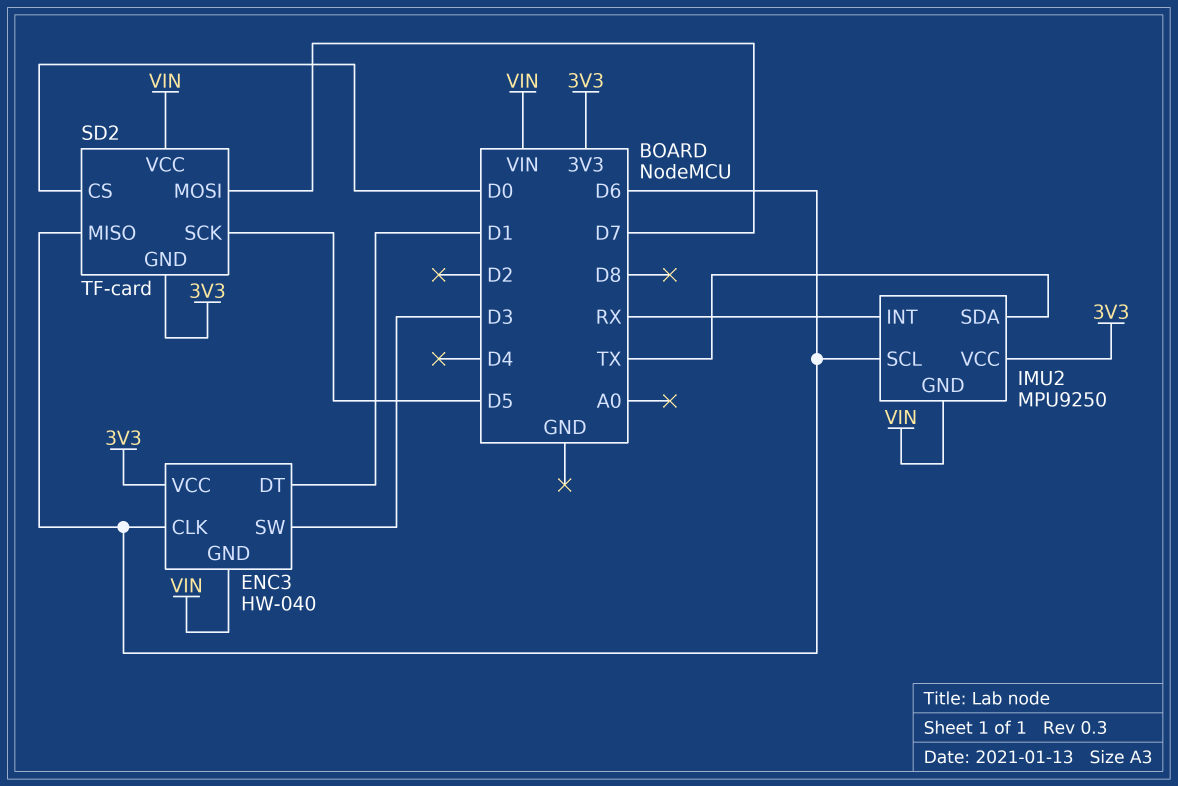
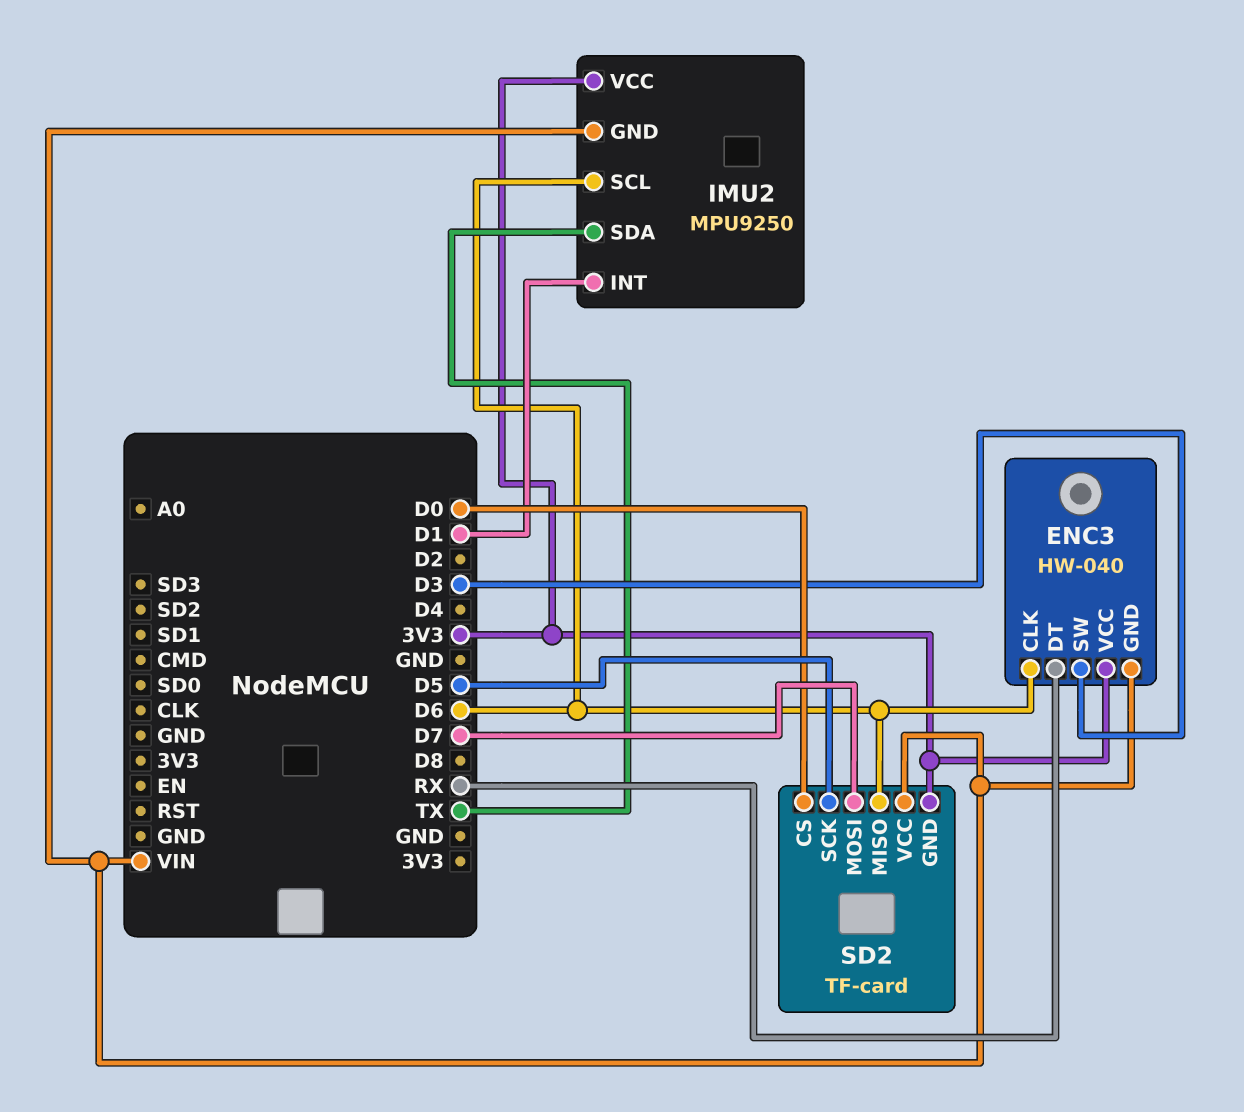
ENC3 pin DT: D1 -> RX
IMU2 pin INT: RX -> D1

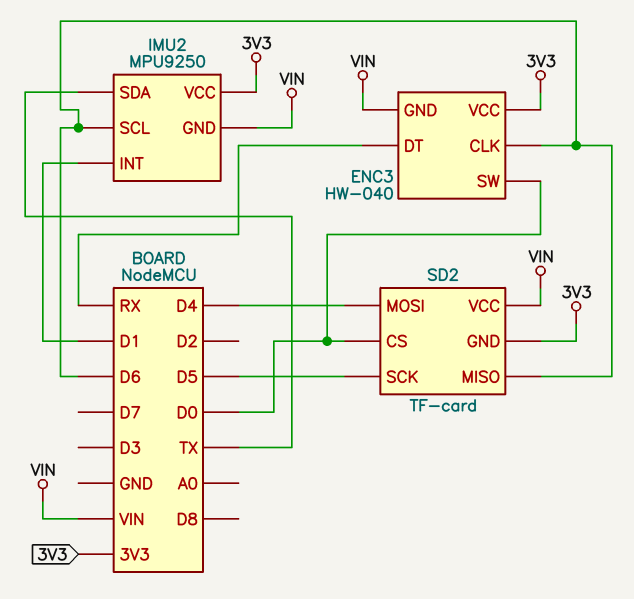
ENC3 pin SW: D3 -> D0
SD2 pin MOSI: D7 -> D4

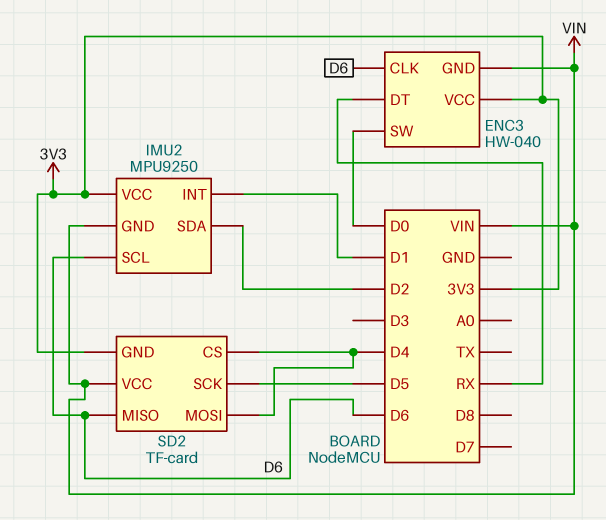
IMU2 pin SDA: TX -> D2
SD2 pin CS: D0 -> D4

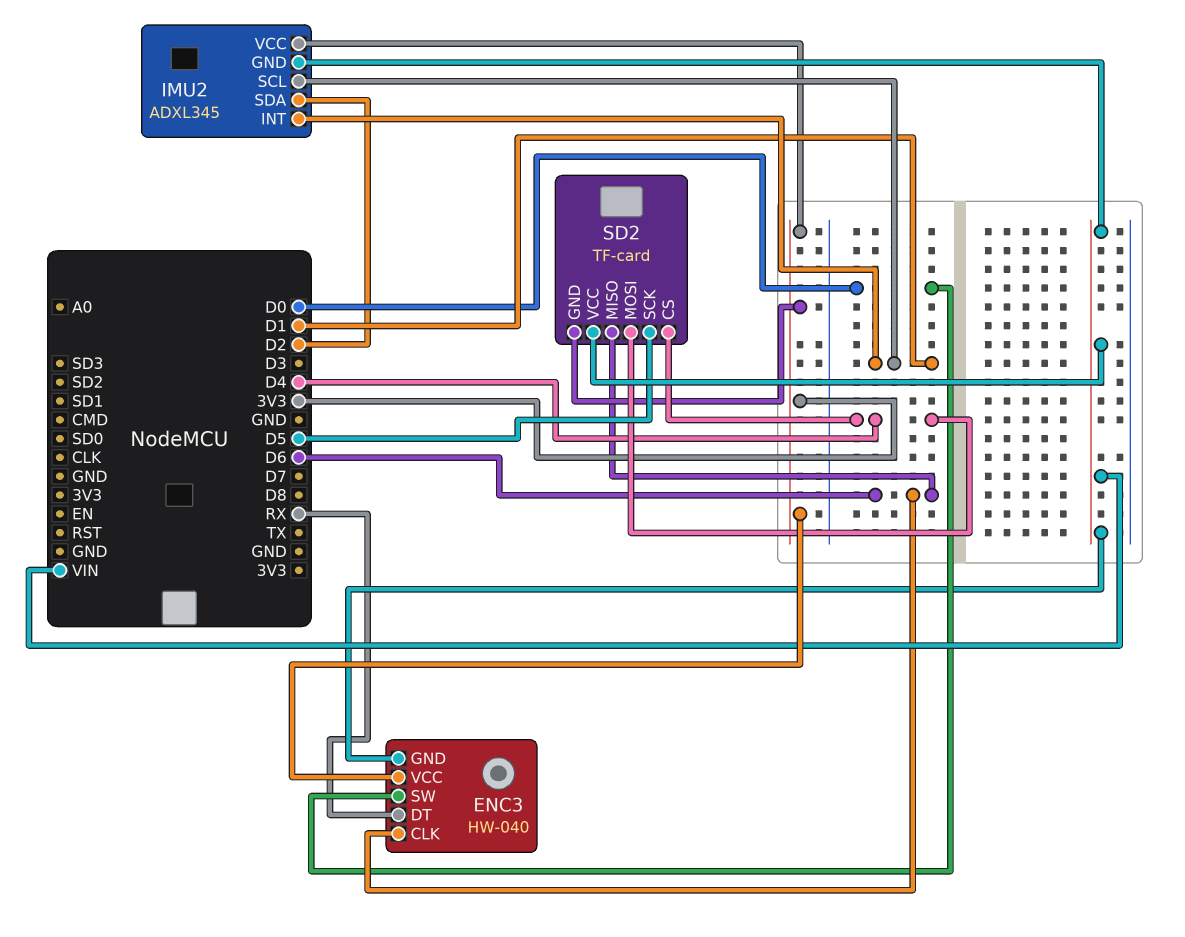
IMU2: MPU9250 -> ADXL345
IMU2 pin SCL: D6 -> D1

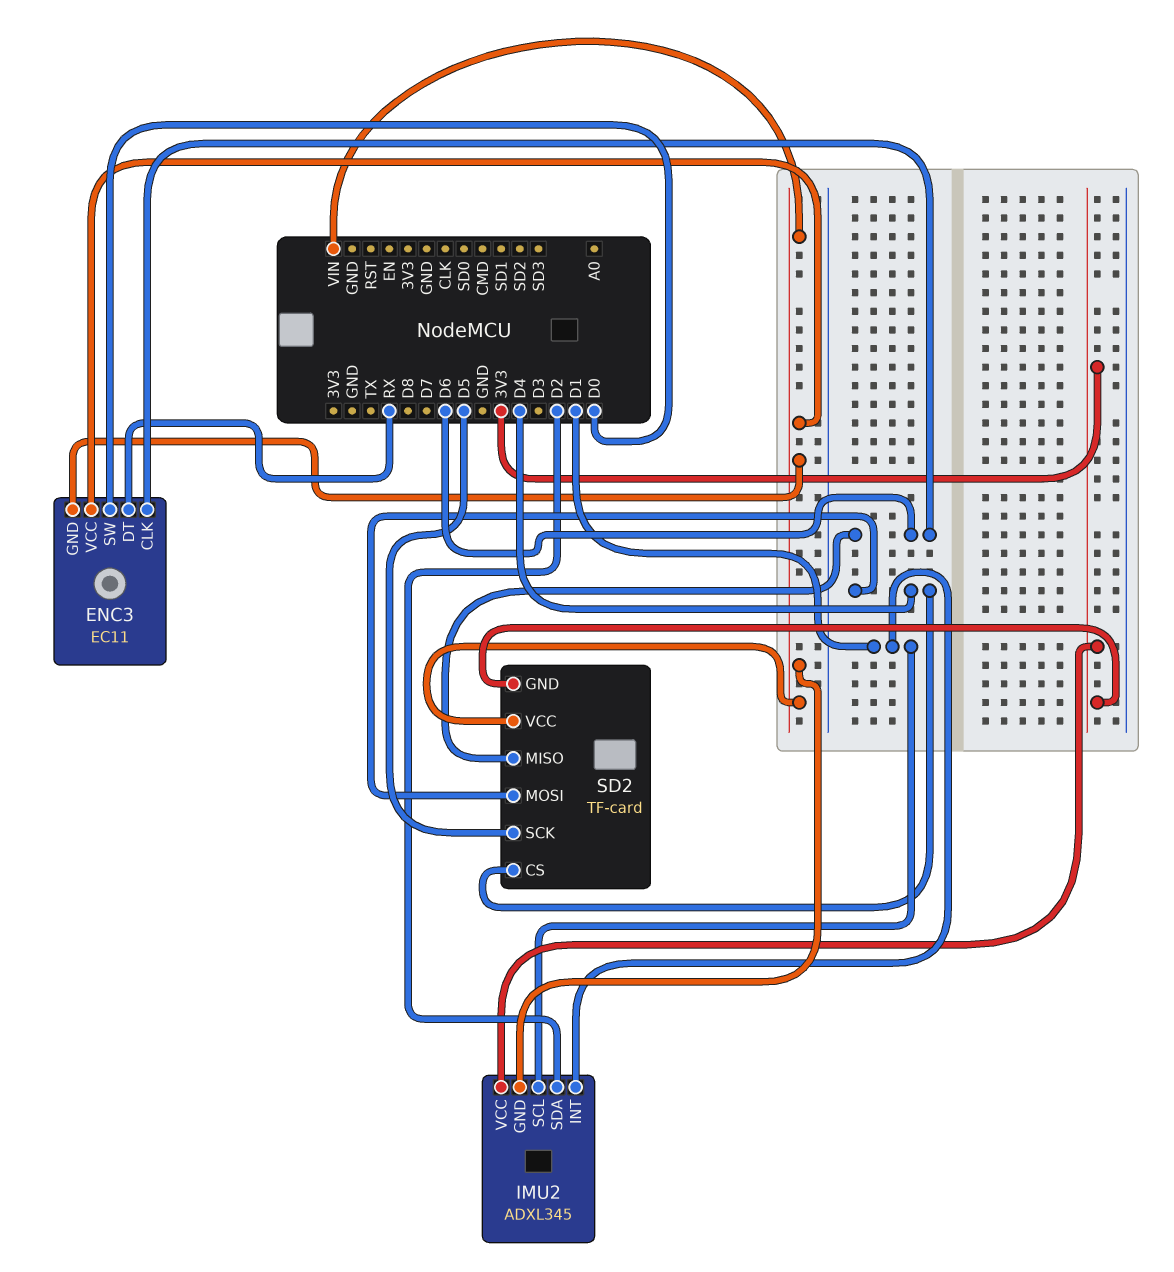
ENC3: HW-040 -> EC11
ENC3 pin VCC: 3V3 -> VIN

